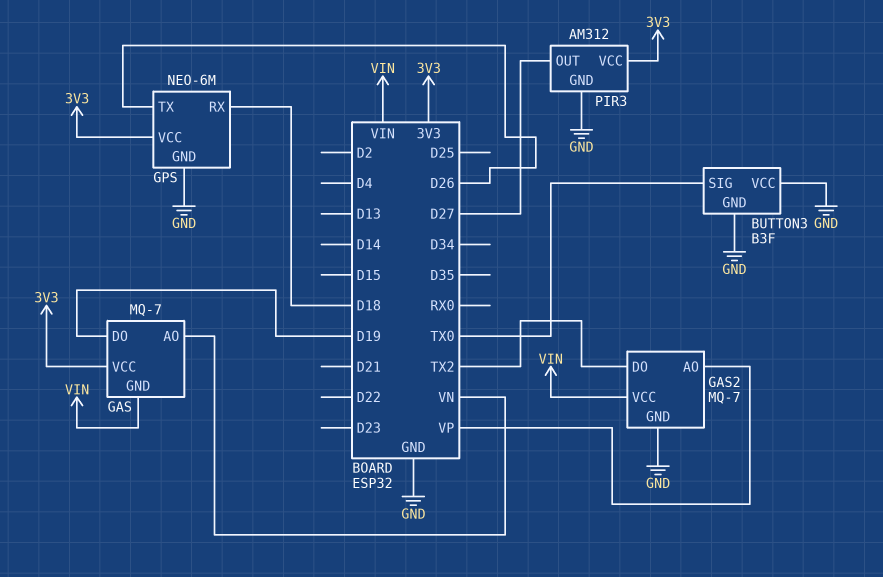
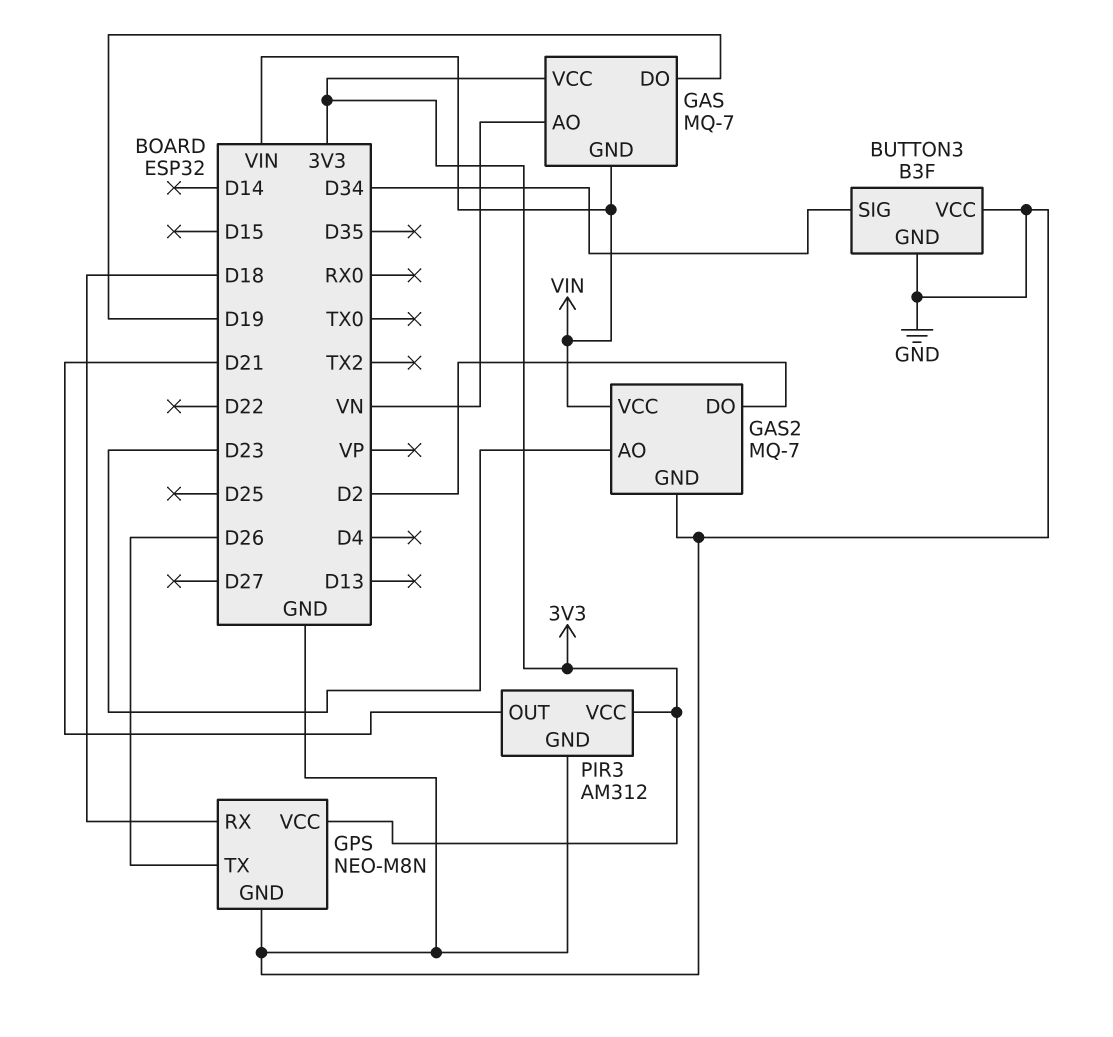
BUTTON3 pin SIG: TX0 -> D34
GAS2 pin AO: VP -> D23
GAS2 pin DO: TX2 -> D2
GPS: NEO-6M -> NEO-M8N
PIR3 pin OUT: D27 -> D21

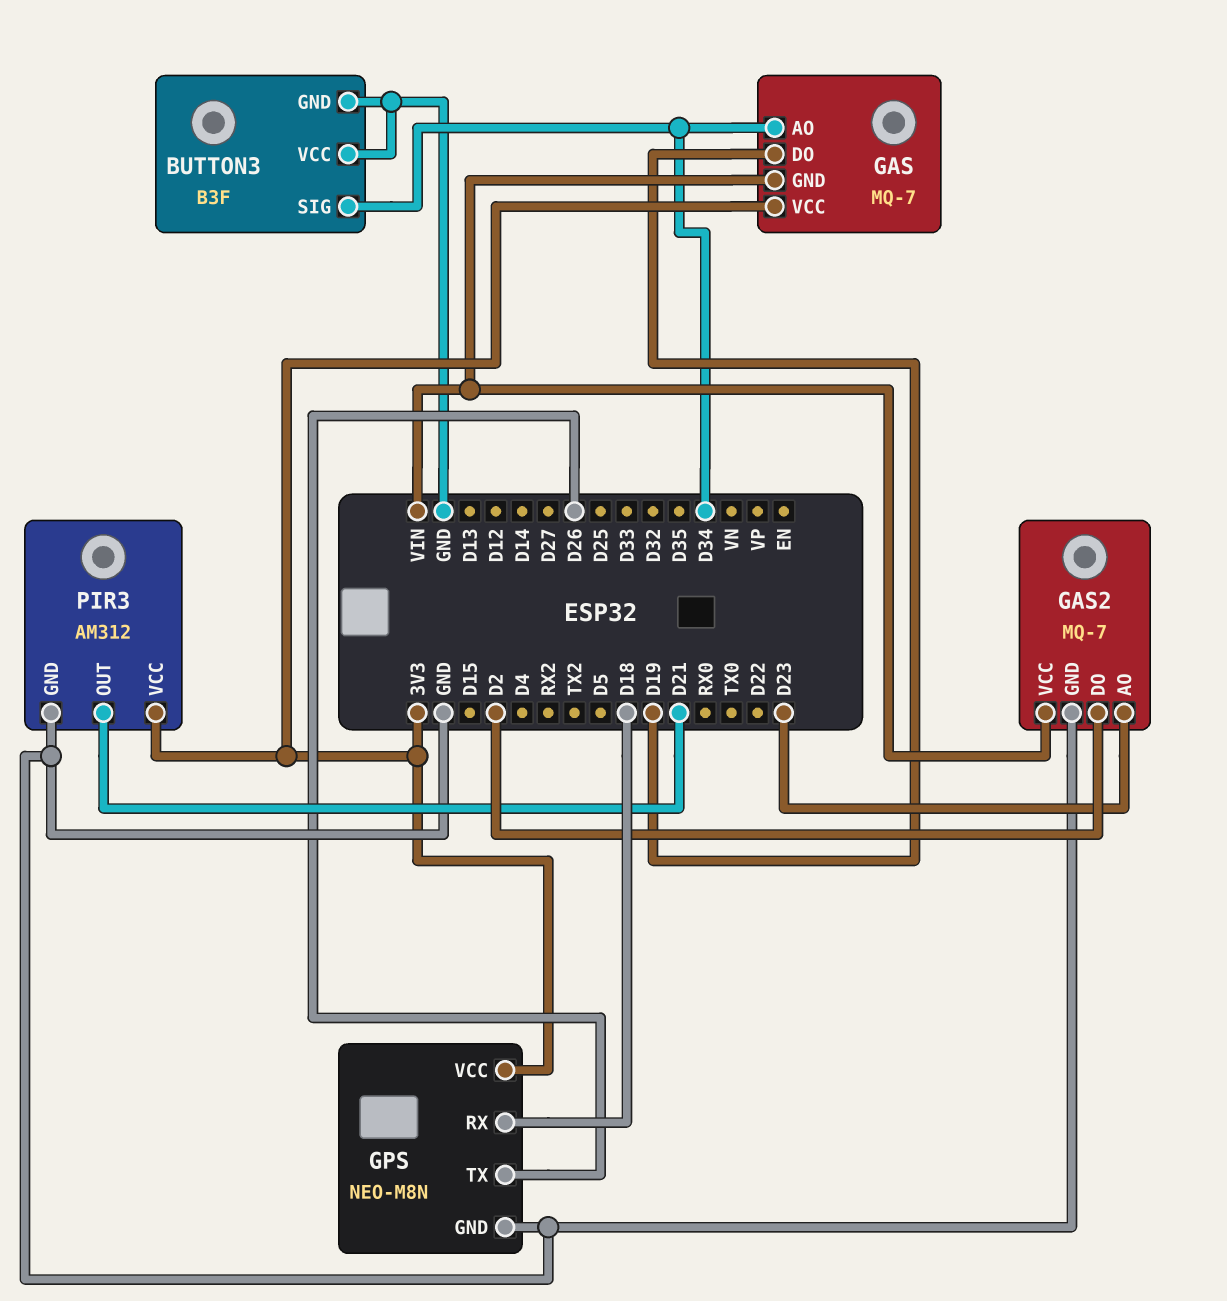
GAS pin AO: VN -> D34

